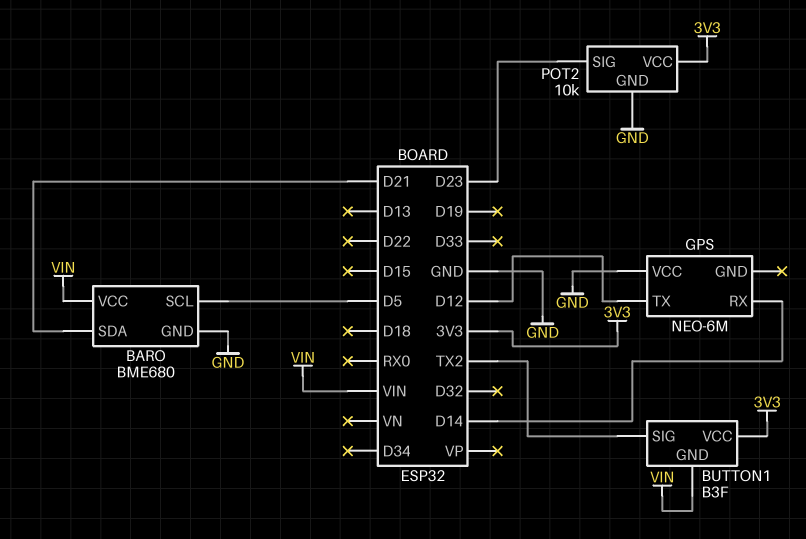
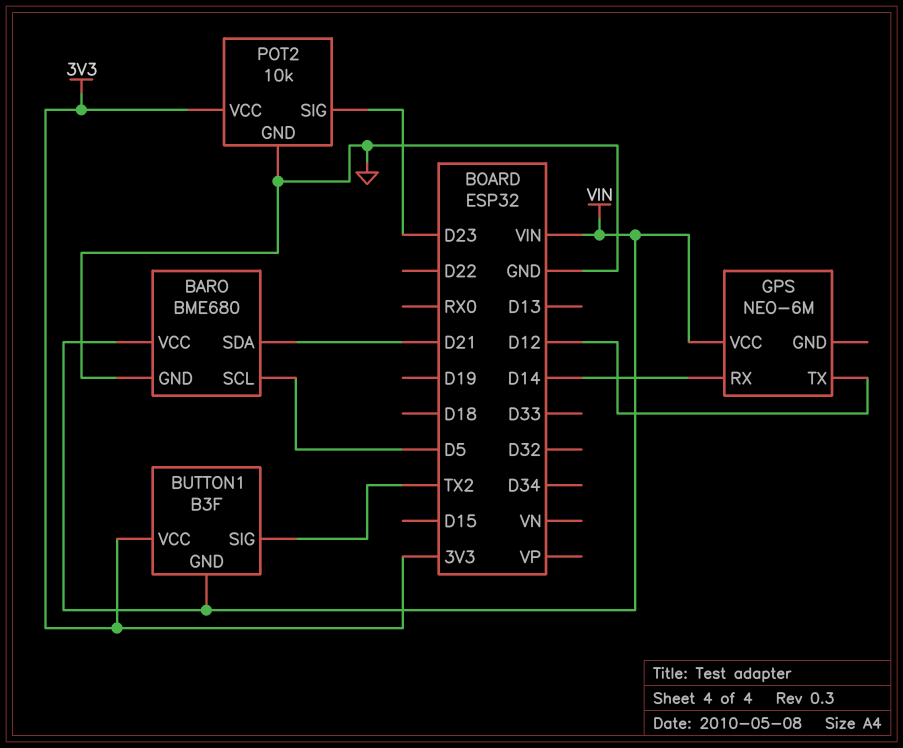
GPS pin VCC: GND -> VIN

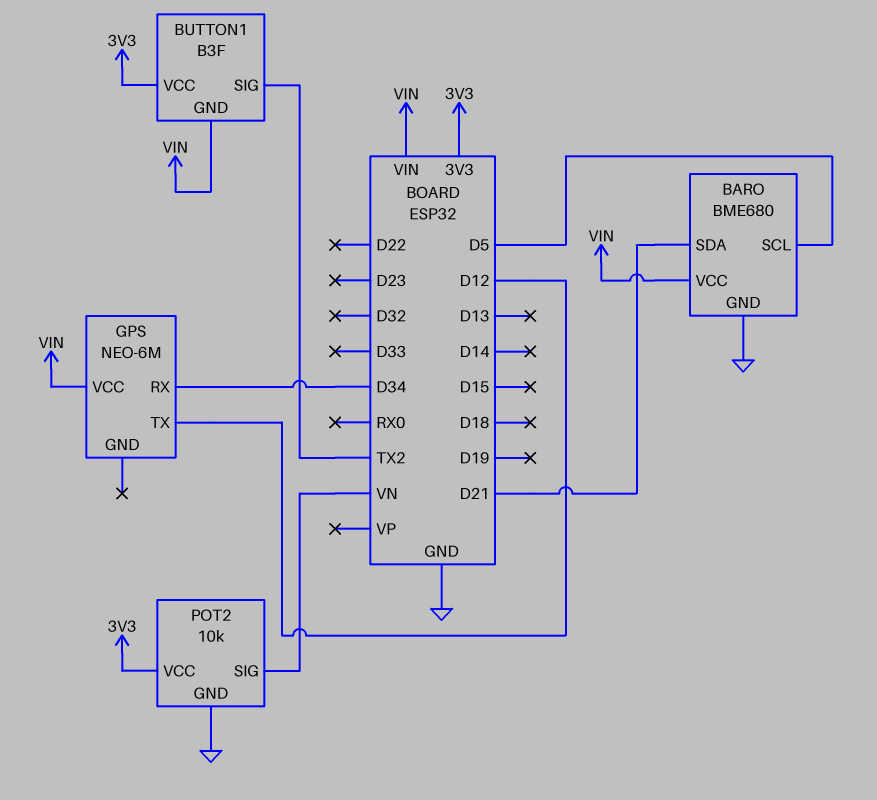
GPS pin RX: D14 -> D34
POT2 pin SIG: D23 -> VN

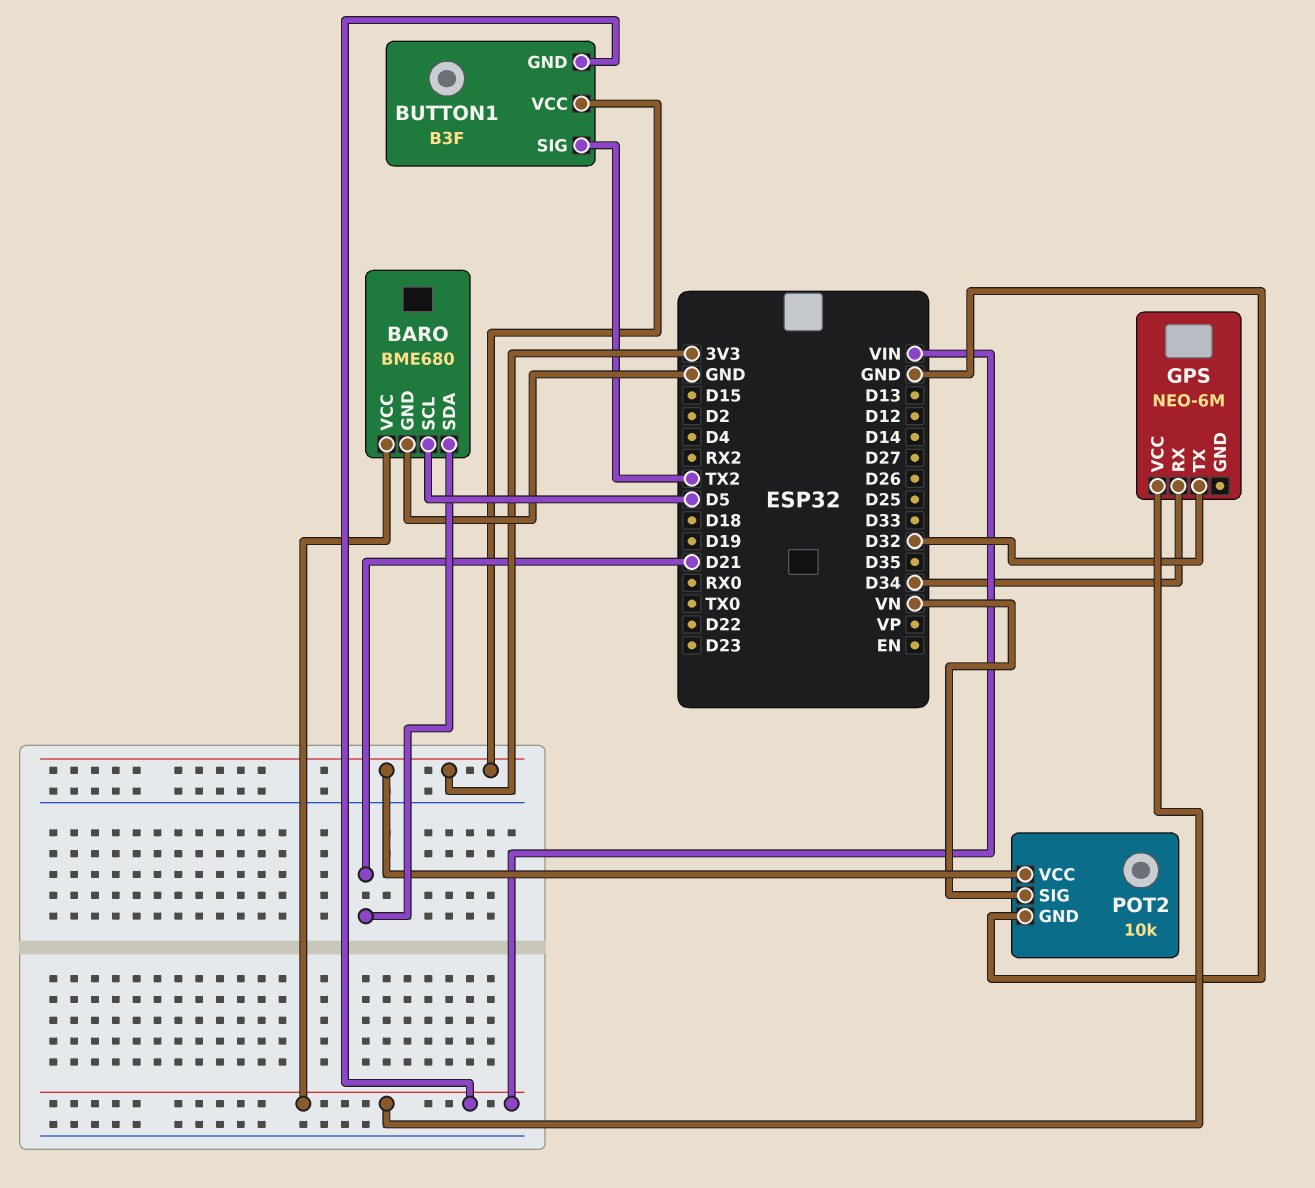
GPS pin TX: D12 -> D32

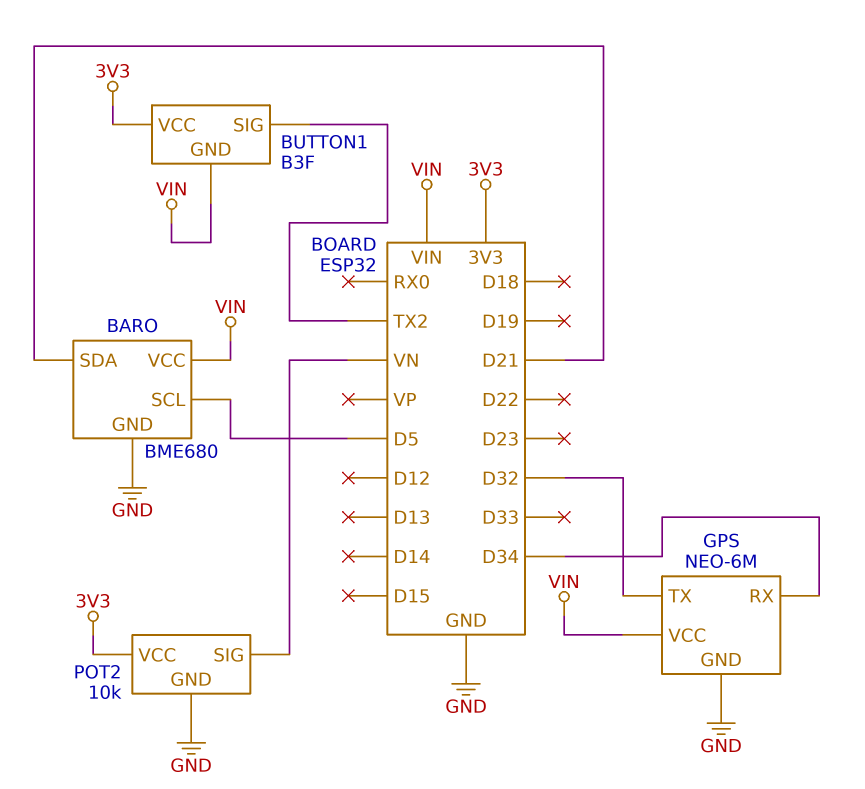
GPS pin GND: none -> GND

